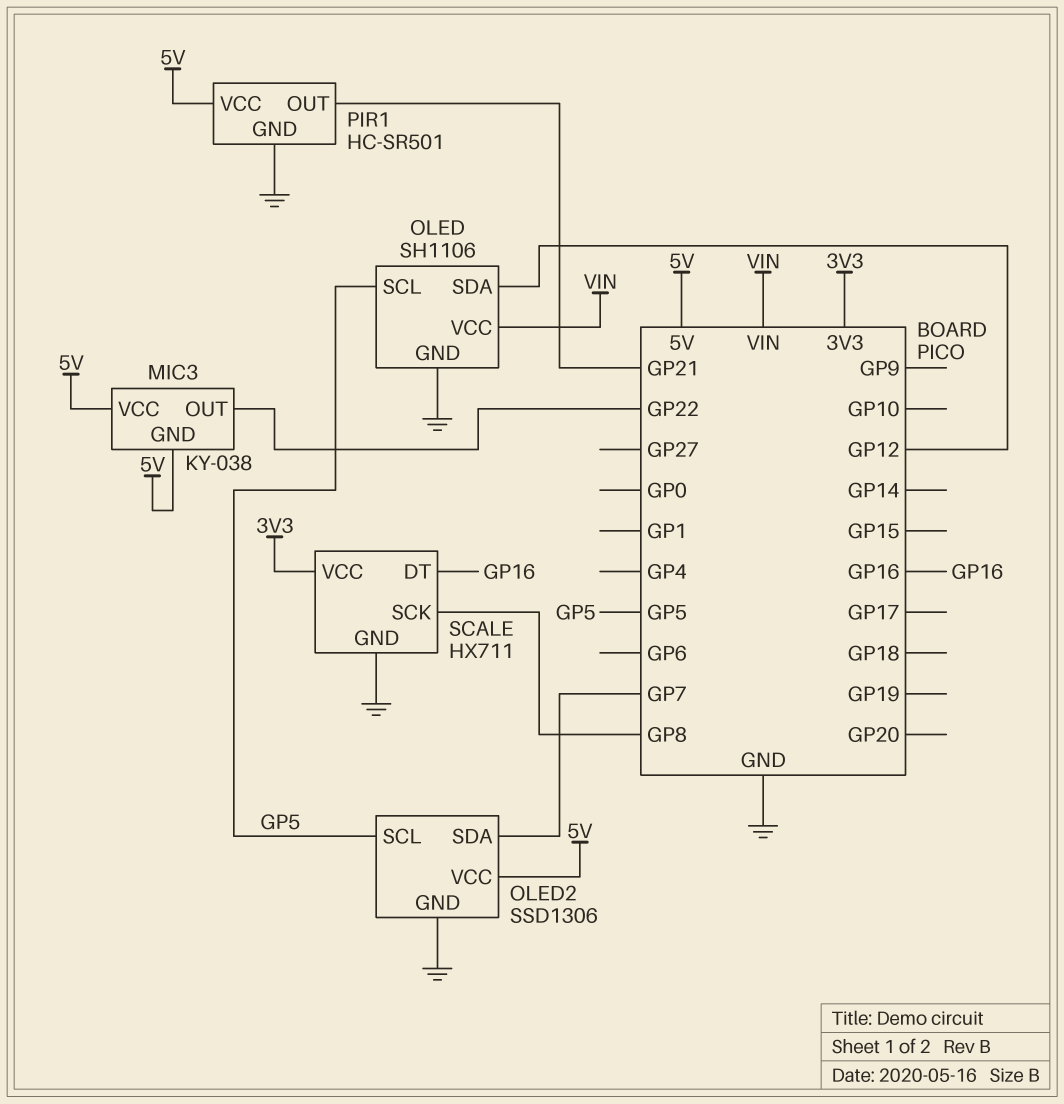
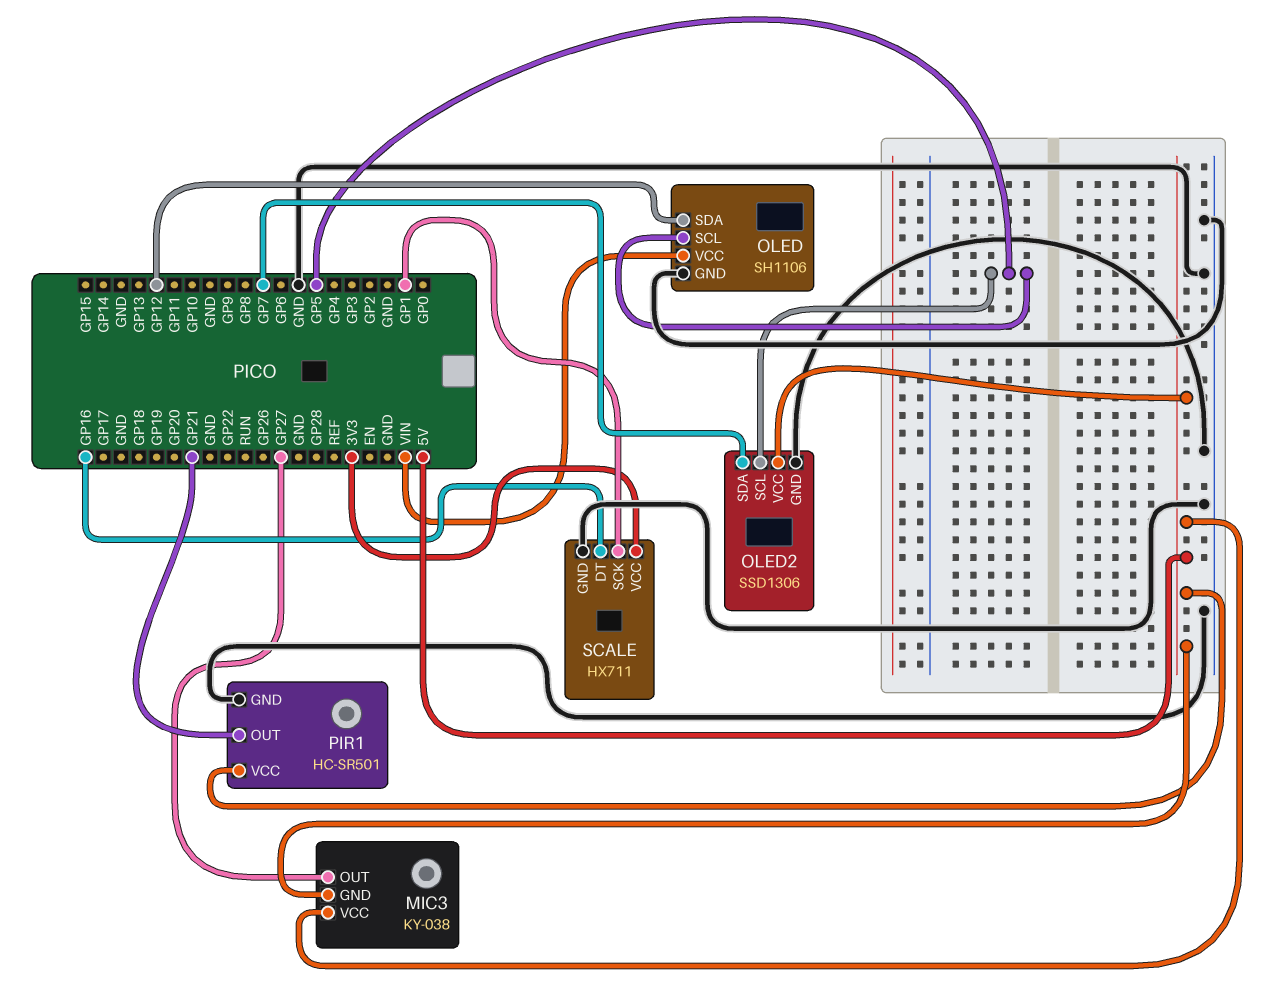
MIC3 pin OUT: GP22 -> GP27
SCALE pin SCK: GP8 -> GP1

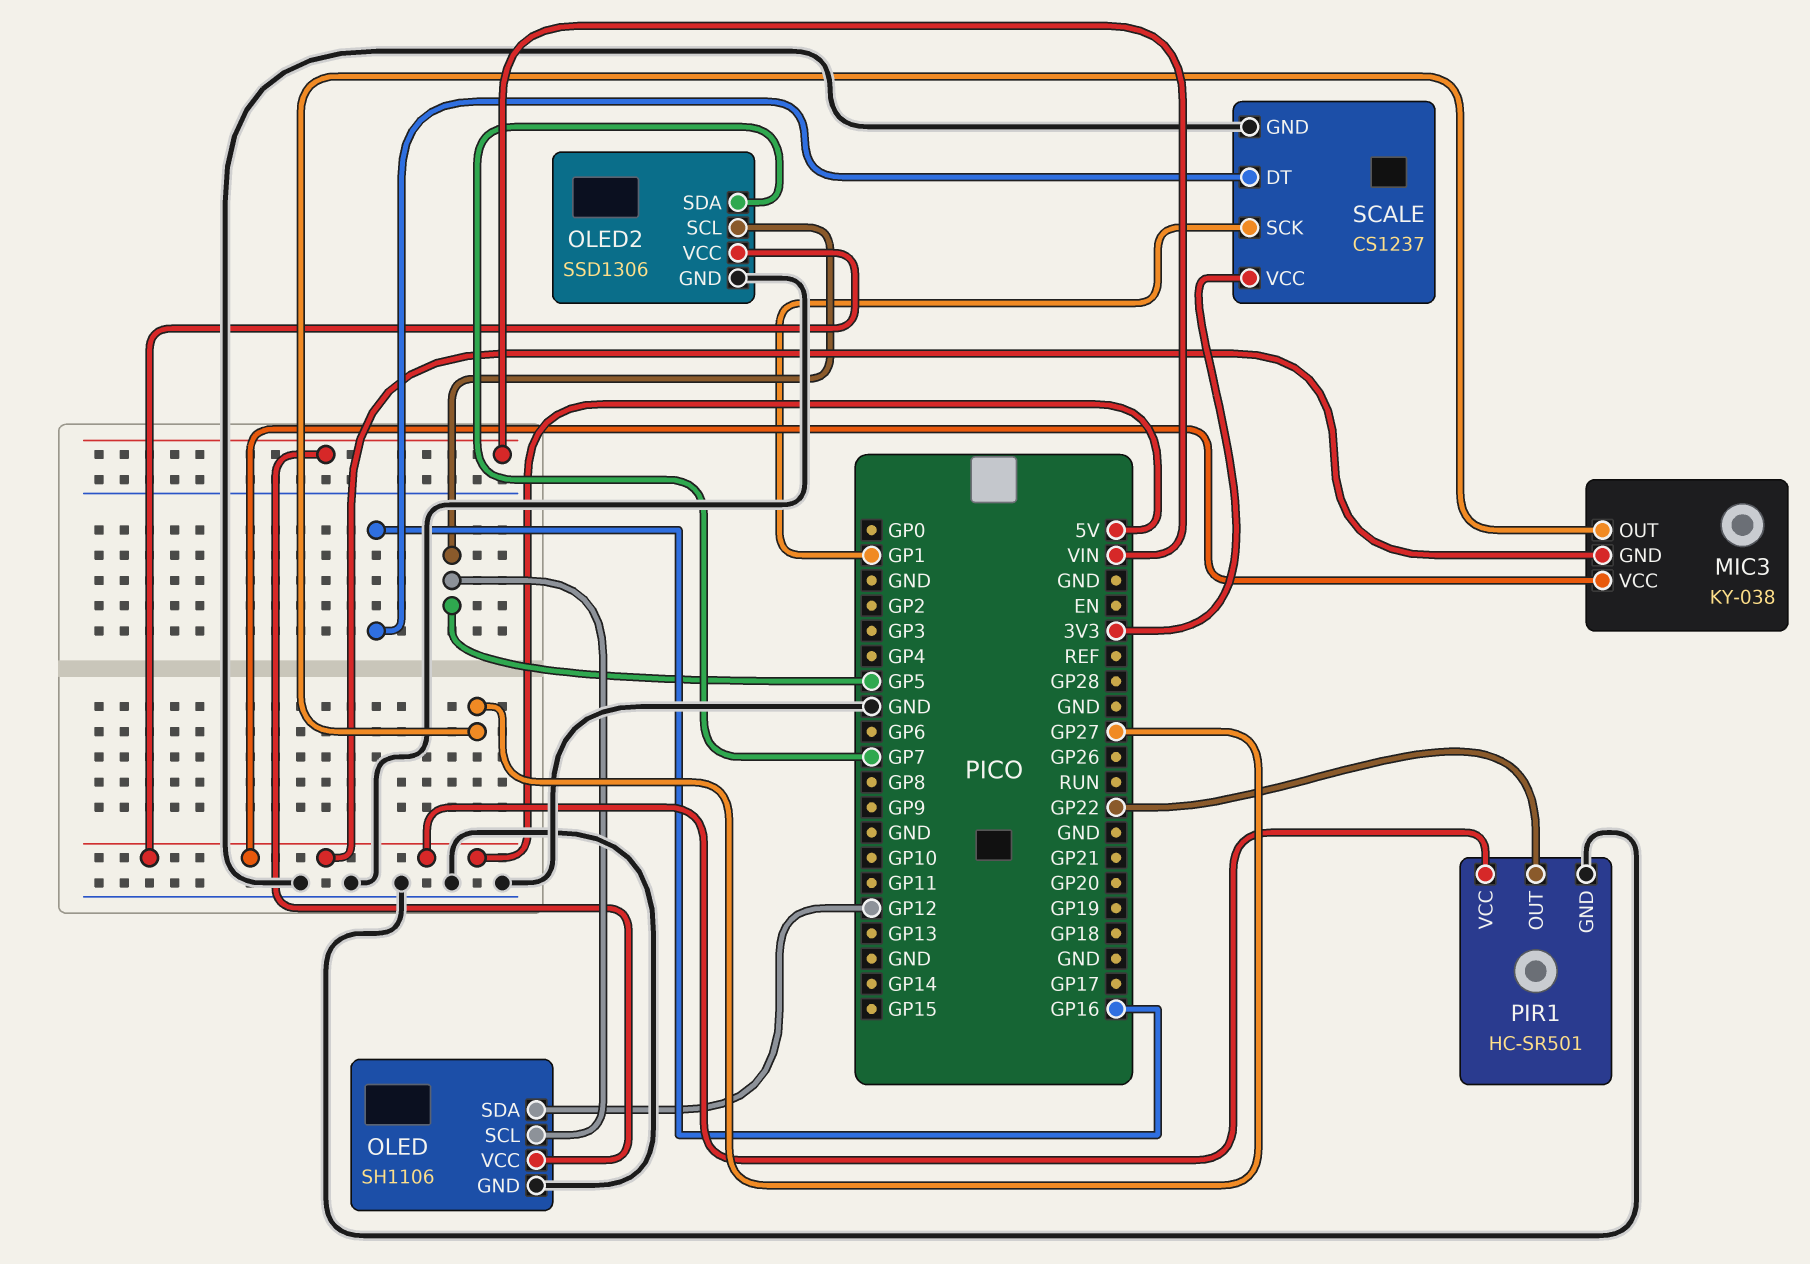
PIR1 pin OUT: GP21 -> GP22
SCALE: HX711 -> CS1237

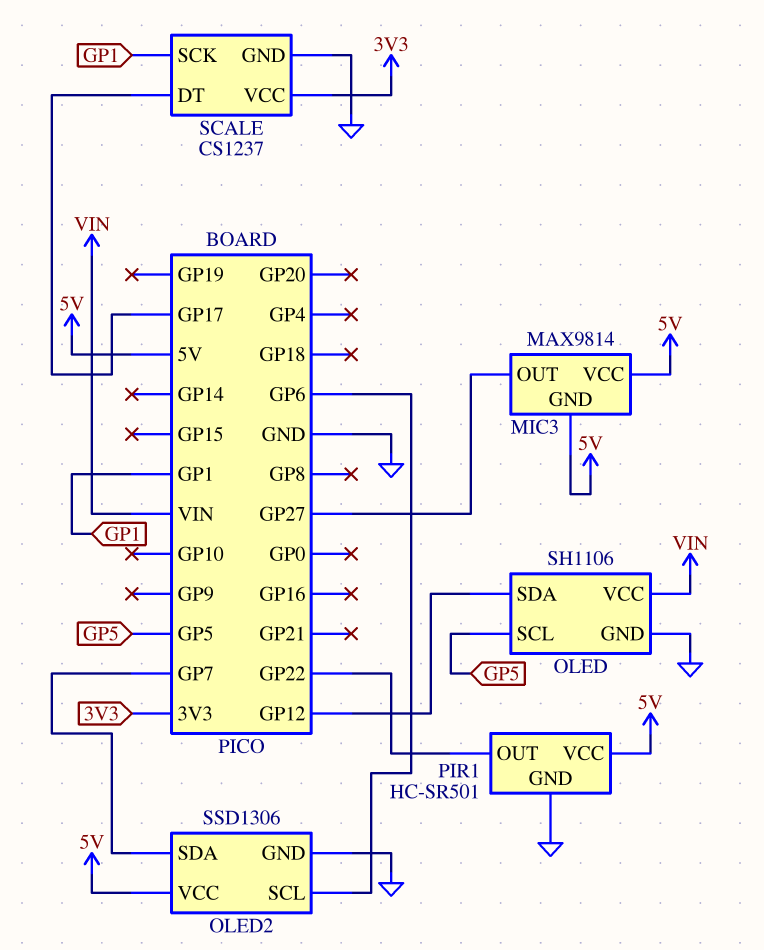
MIC3: KY-038 -> MAX9814
OLED2 pin SCL: GP5 -> GP6
SCALE pin DT: GP16 -> GP17

